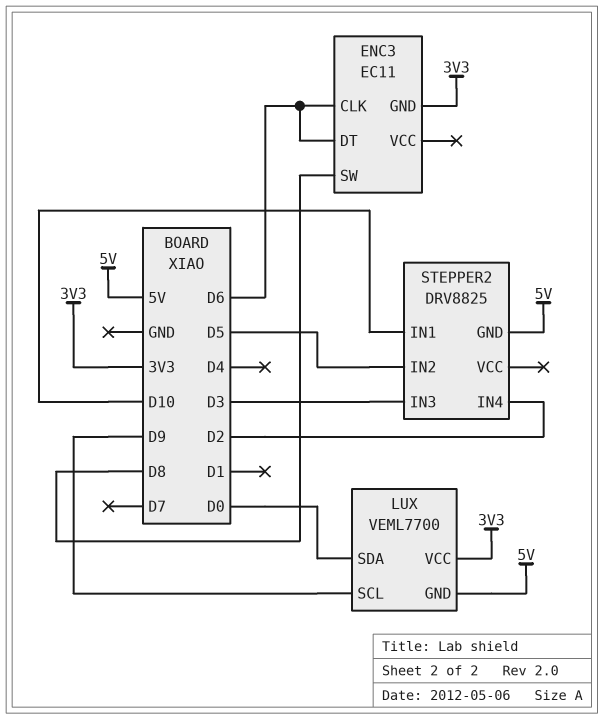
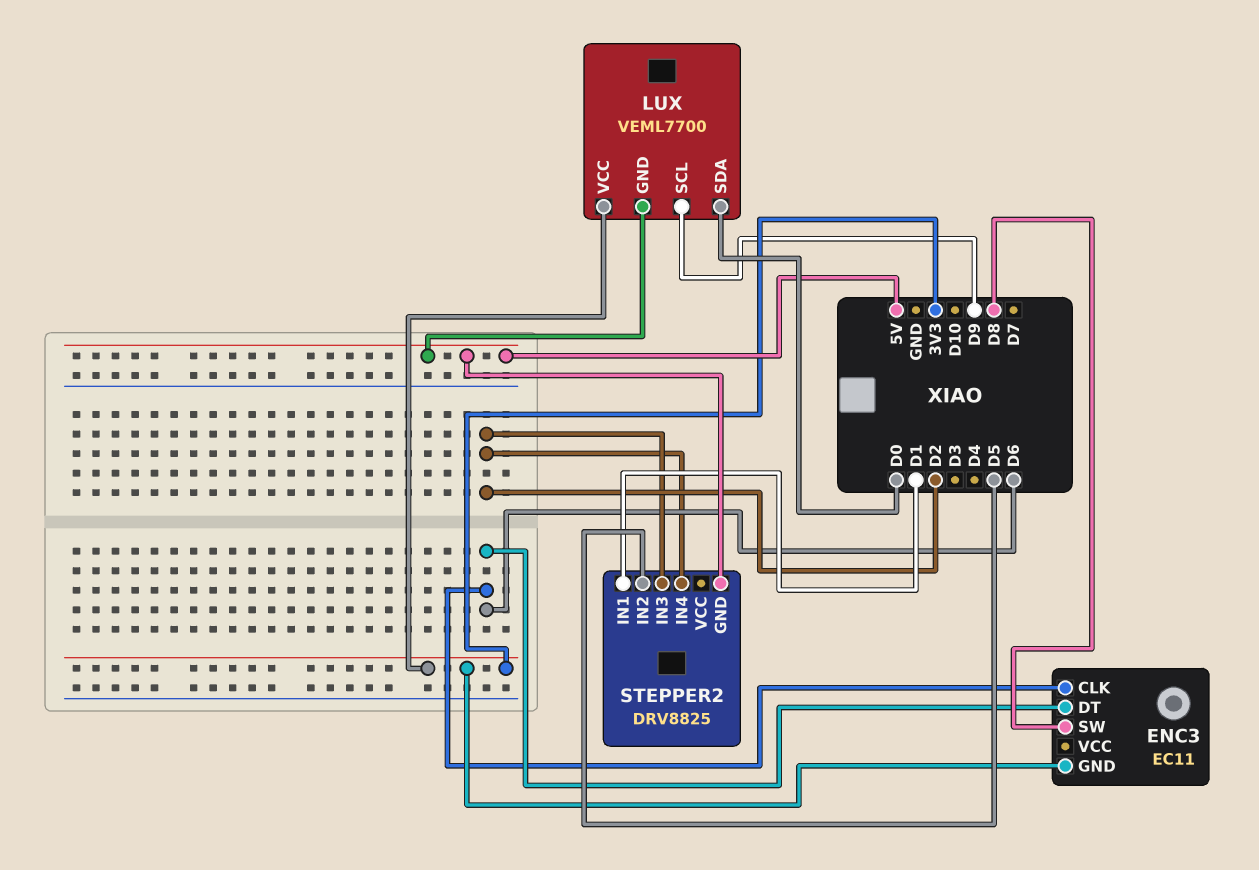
STEPPER2 pin IN1: D10 -> D1
STEPPER2 pin IN3: D3 -> D2

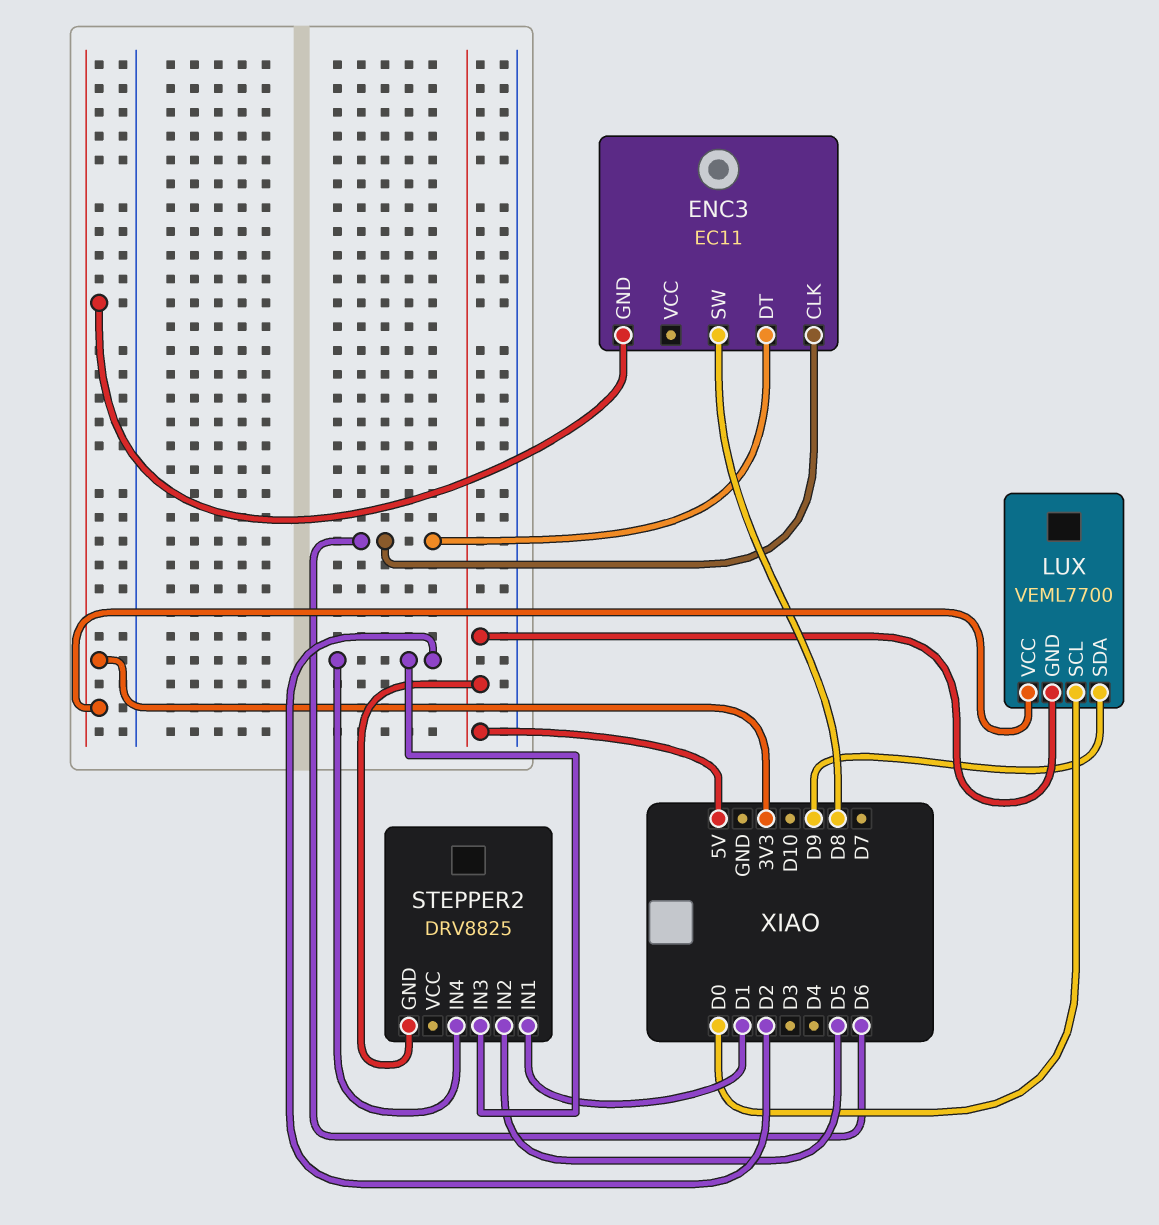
LUX pin SCL: D9 -> D0
LUX pin SDA: D0 -> D9

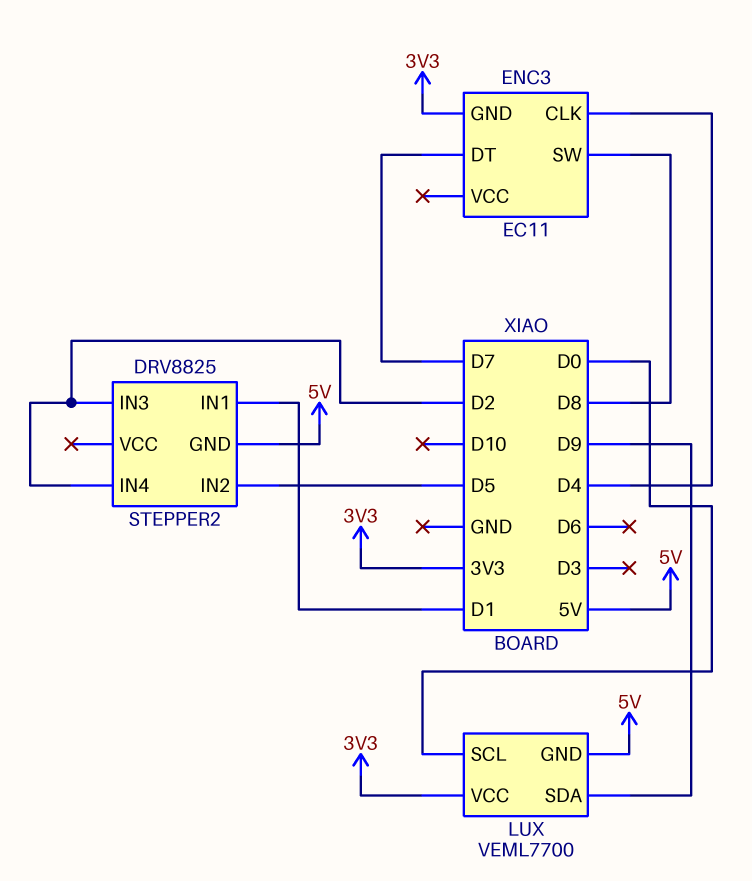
ENC3 pin CLK: D6 -> D4
ENC3 pin DT: D6 -> D7

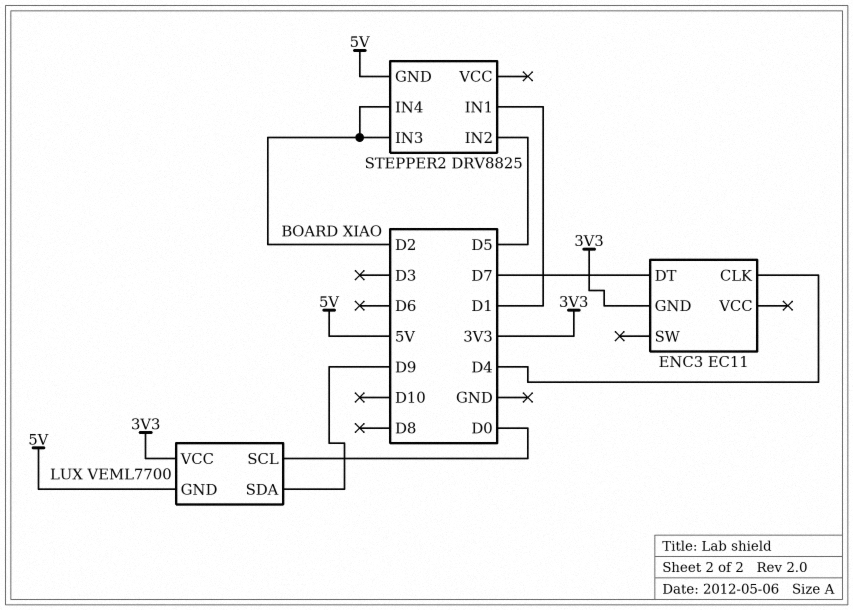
ENC3 pin SW: D8 -> none

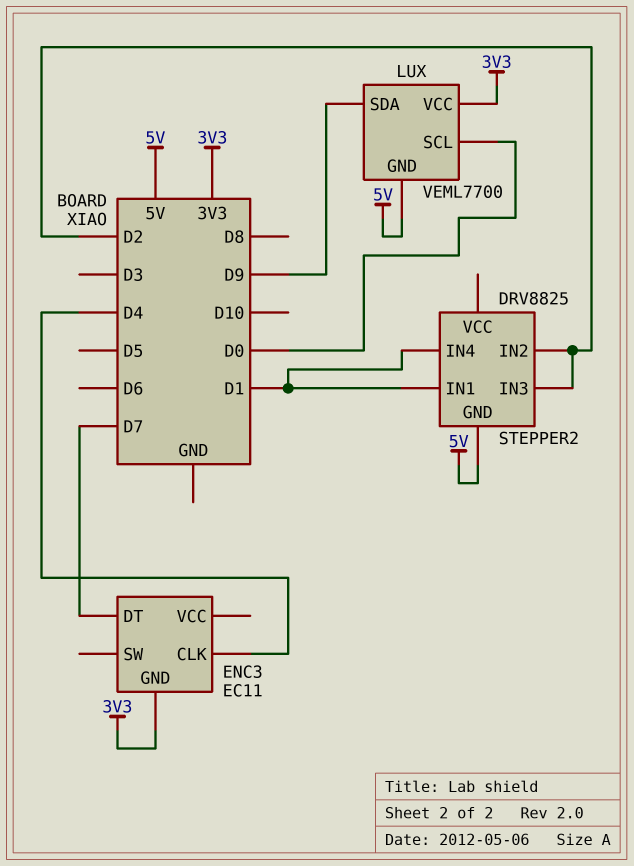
STEPPER2 pin IN2: D5 -> D2
STEPPER2 pin IN4: D2 -> D1

